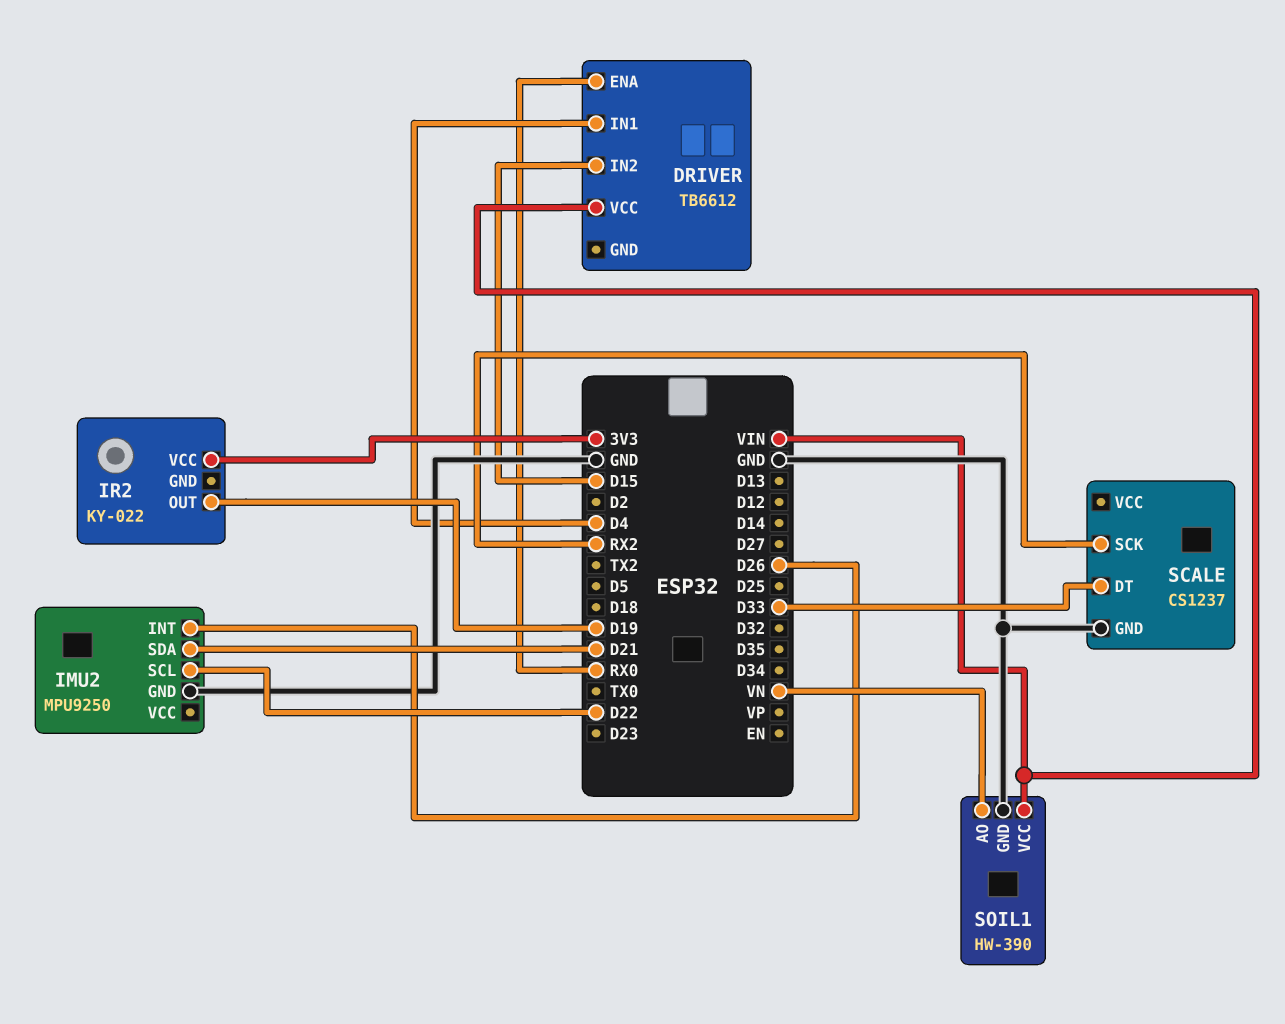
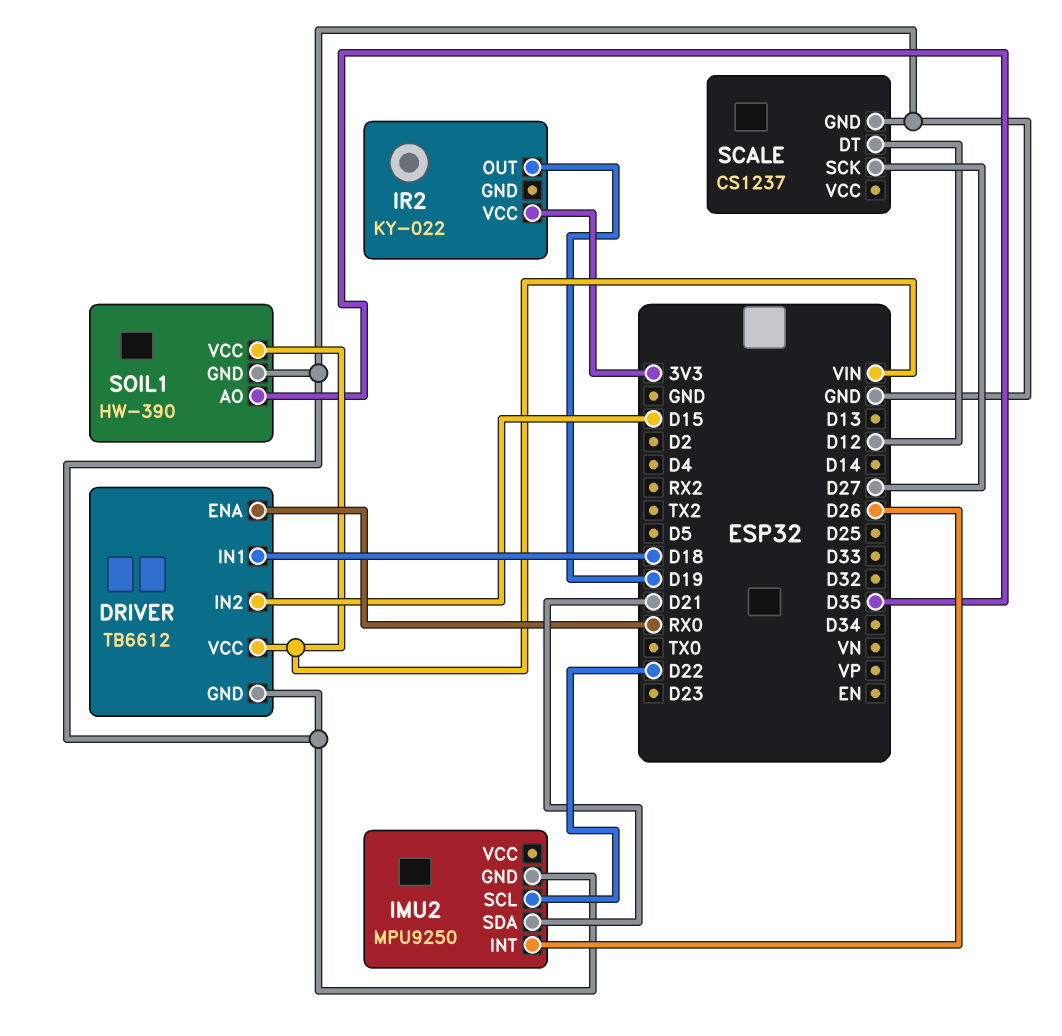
DRIVER pin GND: none -> GND
DRIVER pin IN1: D4 -> D18
SCALE pin DT: D33 -> D12
SCALE pin SCK: RX2 -> D27
SOIL1 pin AO: VN -> D35

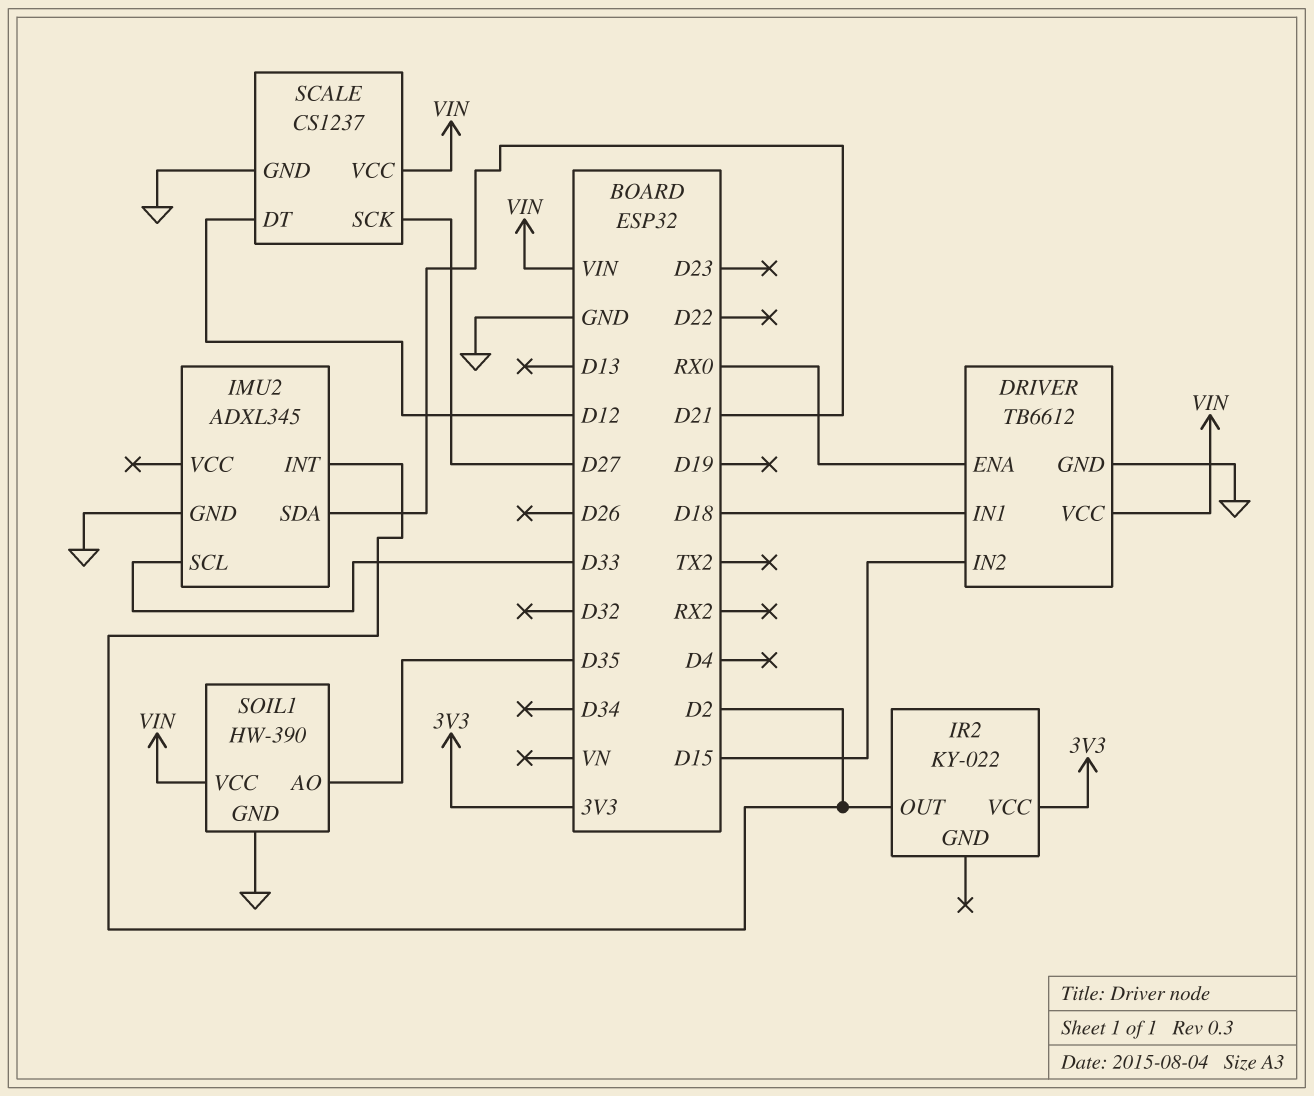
IMU2: MPU9250 -> ADXL345
IMU2 pin INT: D26 -> D2
IMU2 pin SCL: D22 -> D33
IR2 pin OUT: D19 -> D2
SCALE pin VCC: none -> VIN

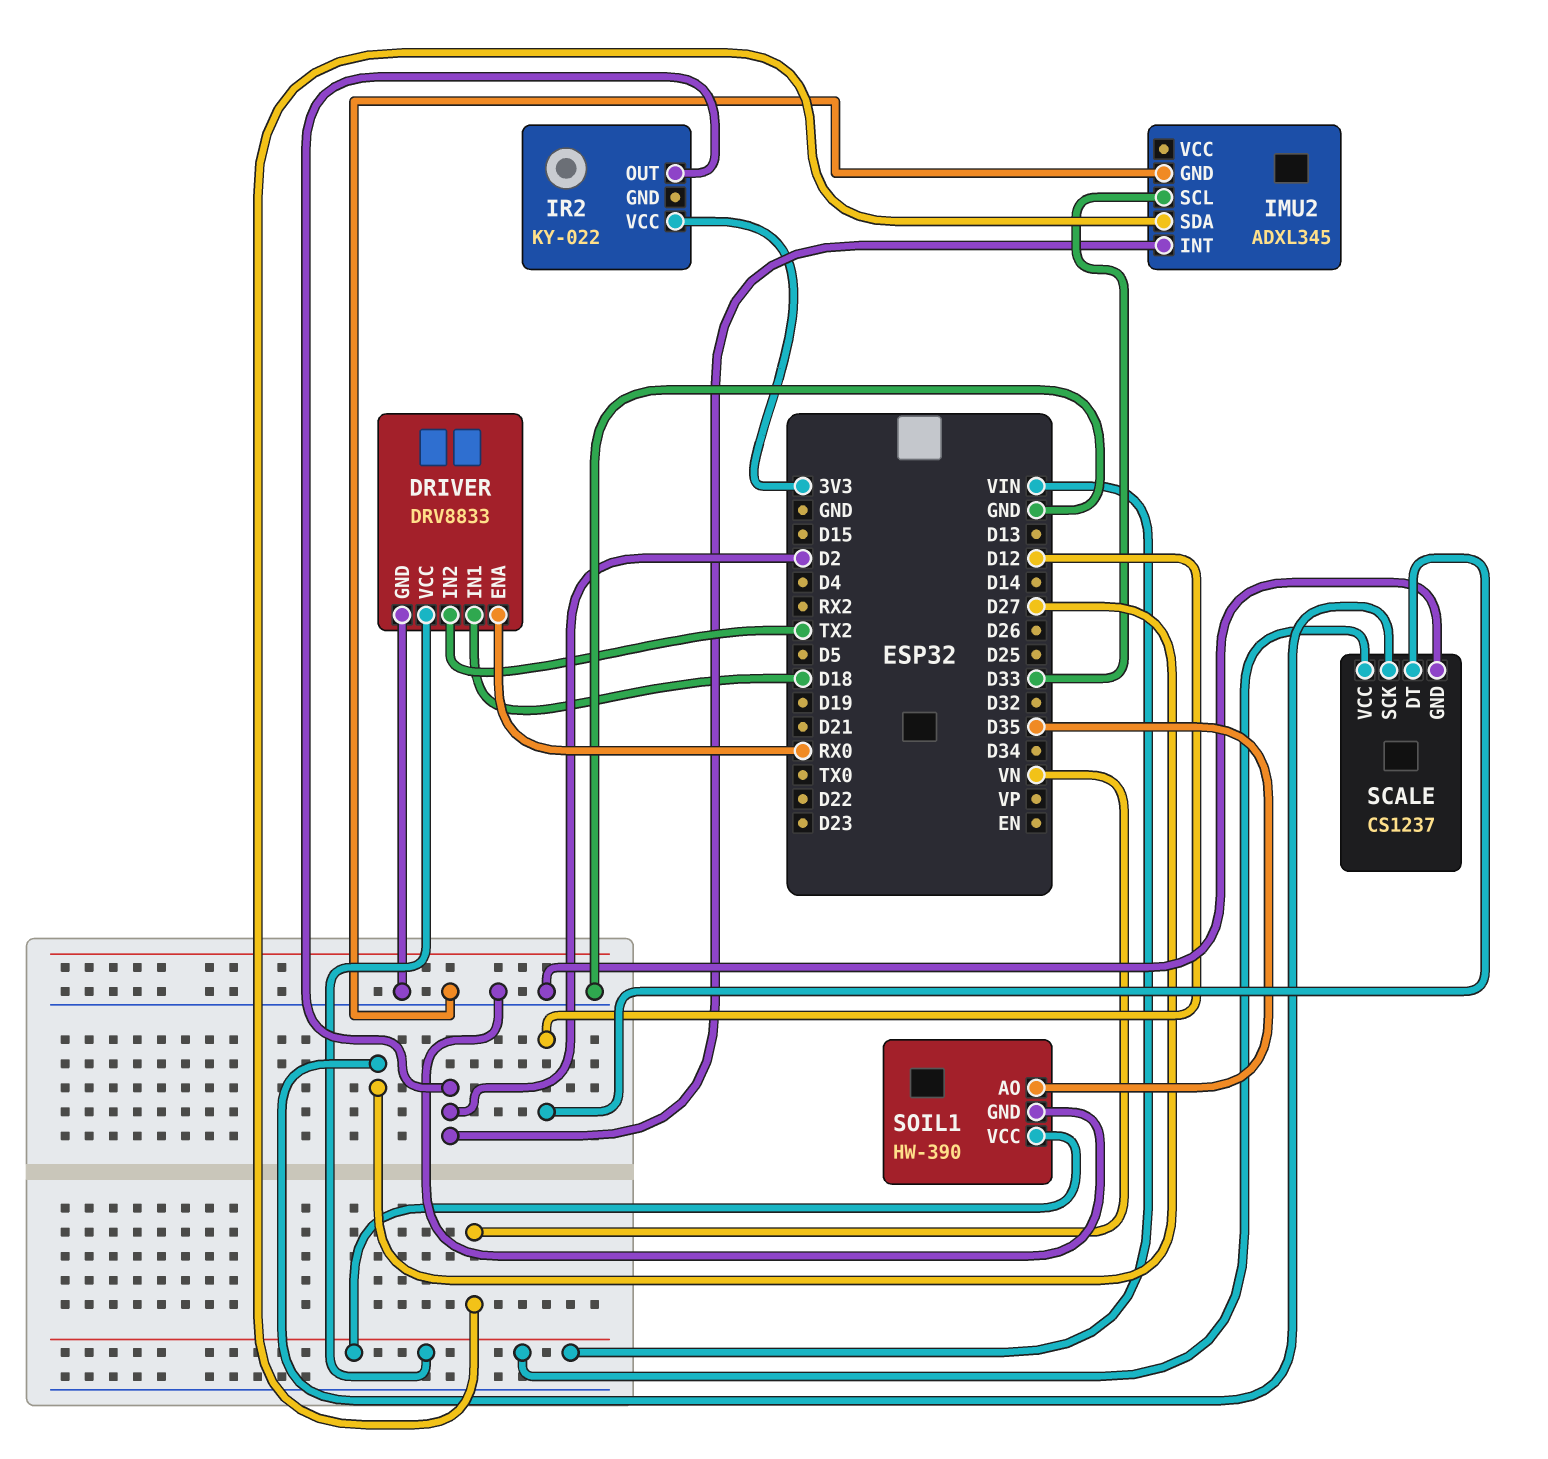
DRIVER: TB6612 -> DRV8833
DRIVER pin IN2: D15 -> TX2
IMU2 pin SDA: D21 -> VN

